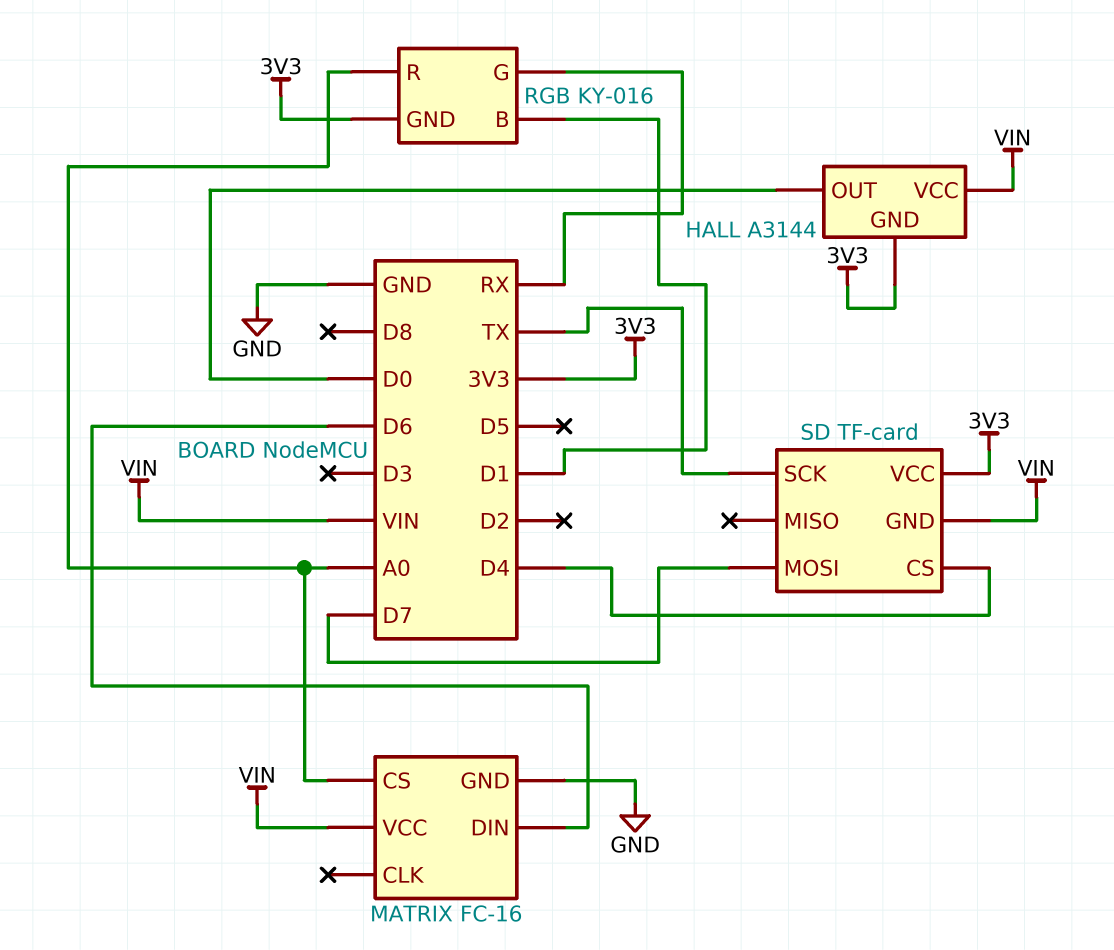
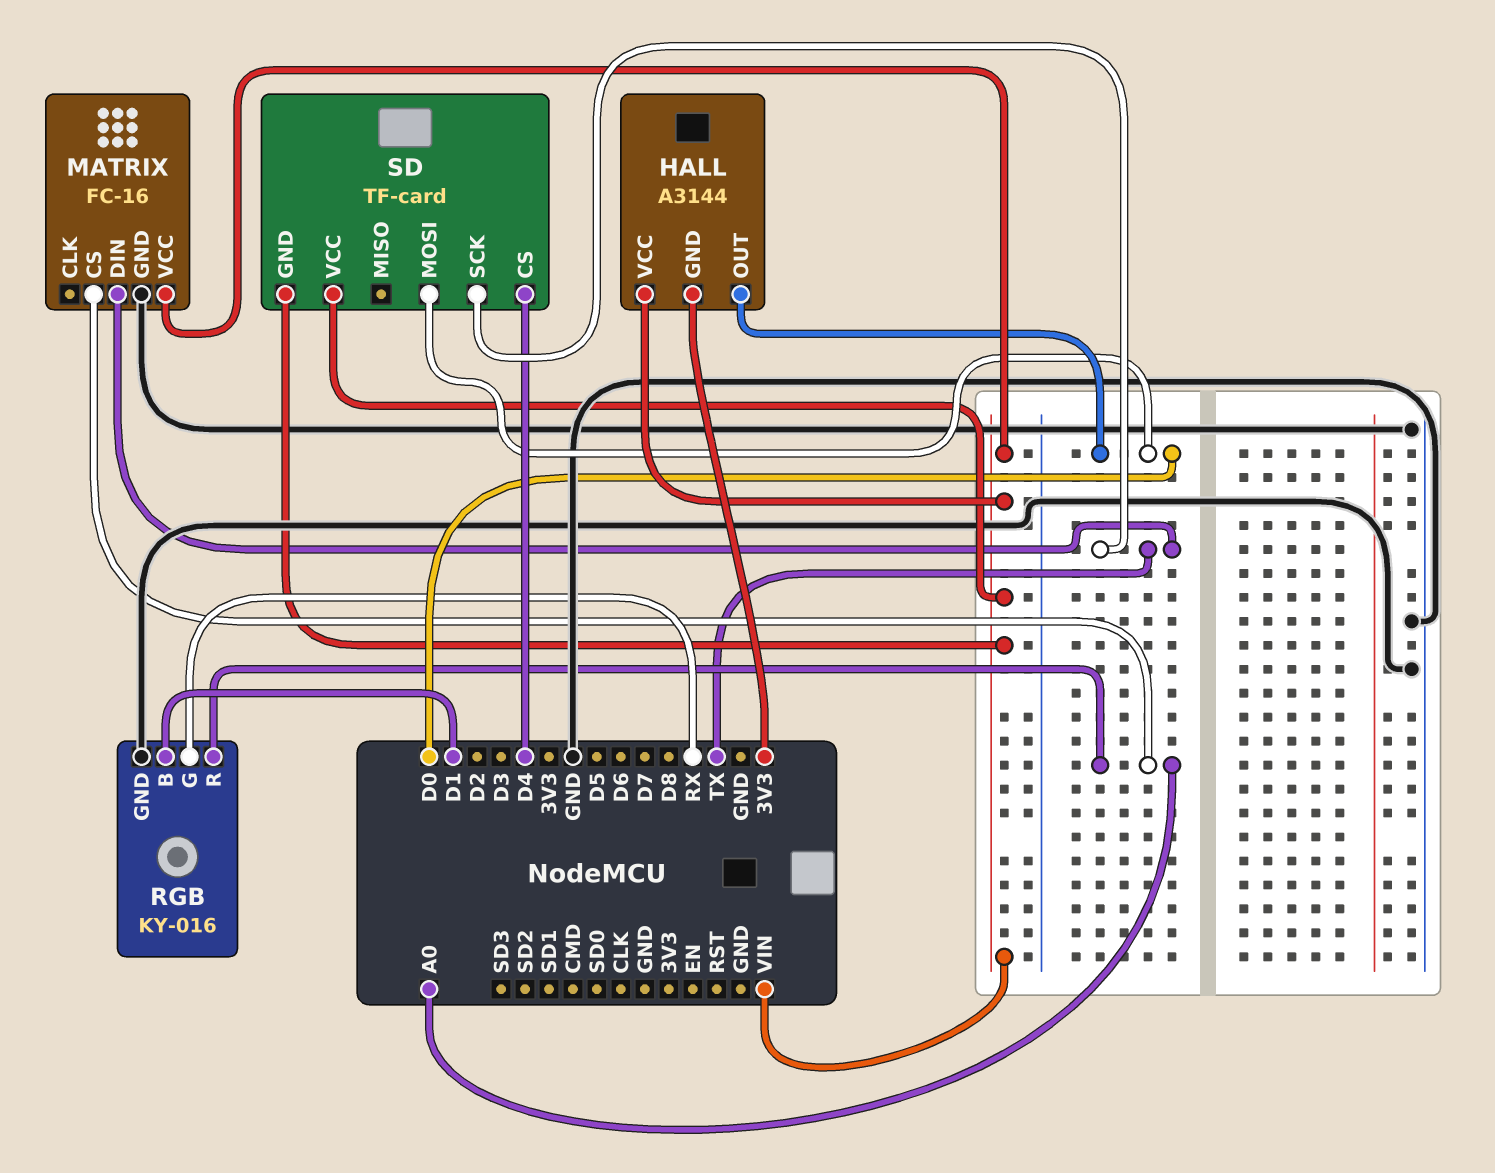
MATRIX pin DIN: D6 -> TX
RGB pin GND: 3V3 -> GND
SD pin MOSI: D7 -> D0
SD pin VCC: 3V3 -> VIN

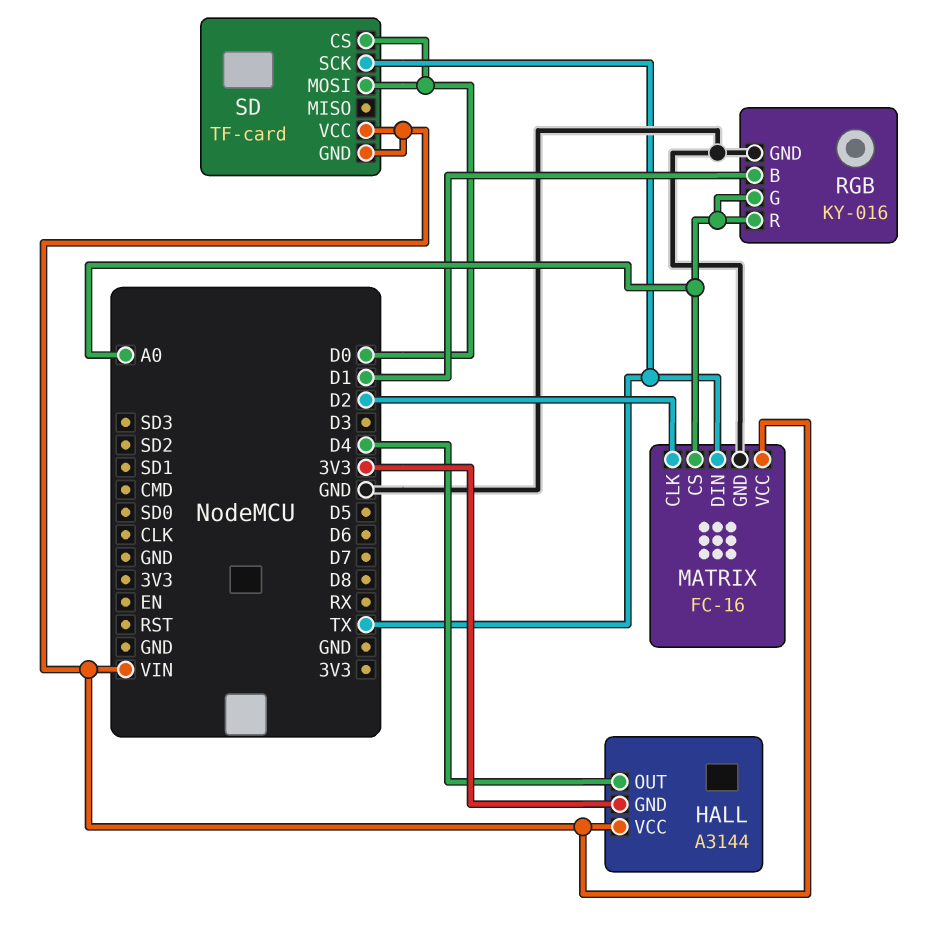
HALL pin OUT: D0 -> D4
MATRIX pin CLK: none -> D2
RGB pin G: RX -> A0
SD pin CS: D4 -> D0

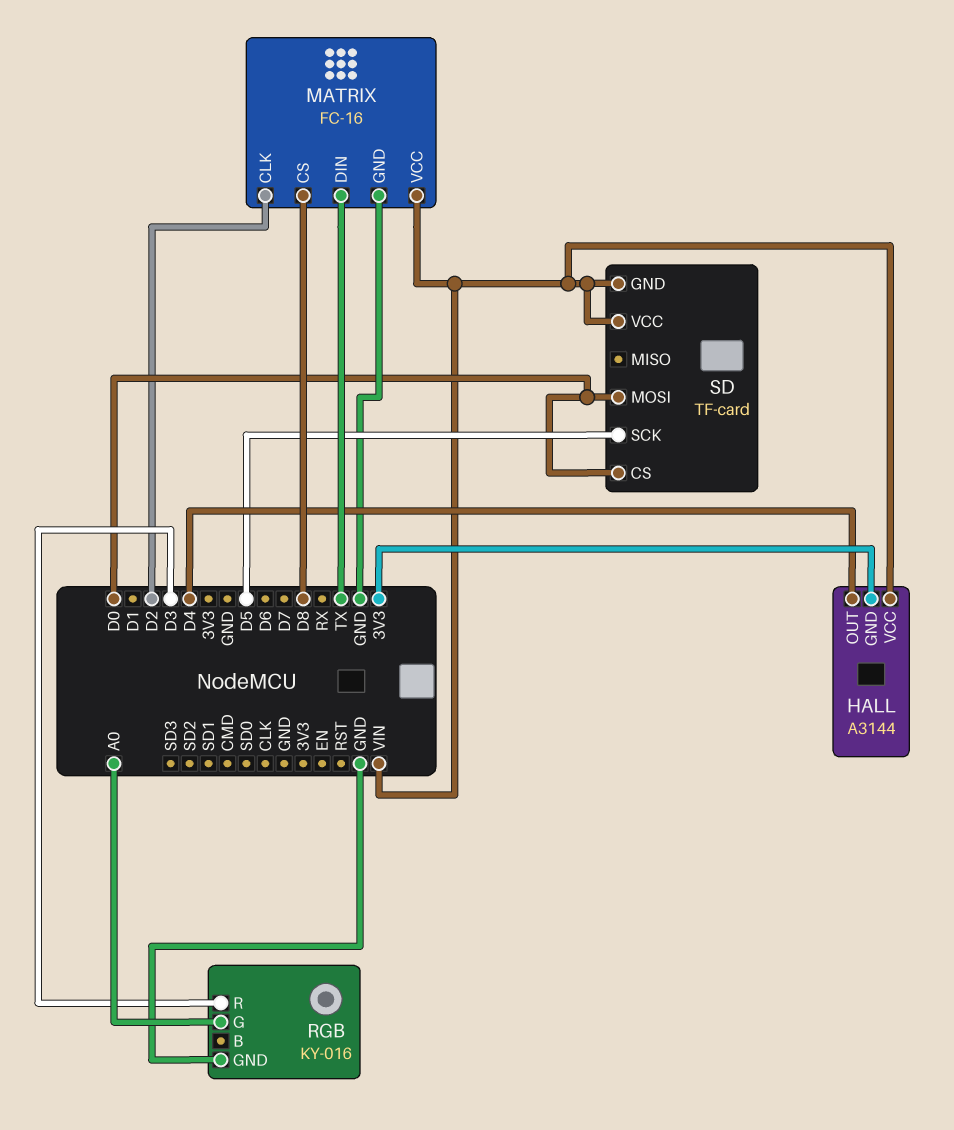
MATRIX pin CS: A0 -> D8
RGB pin B: D1 -> none
RGB pin R: A0 -> D3
SD pin SCK: TX -> D5

